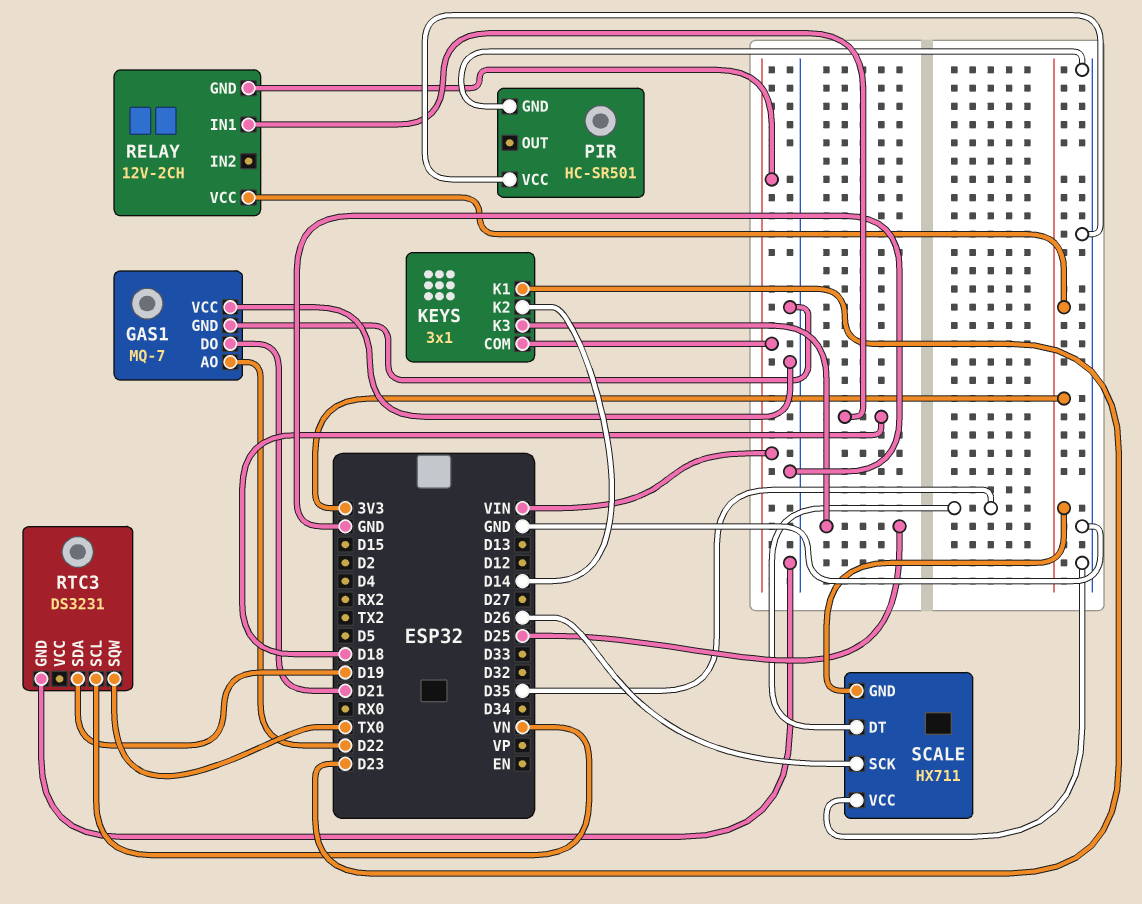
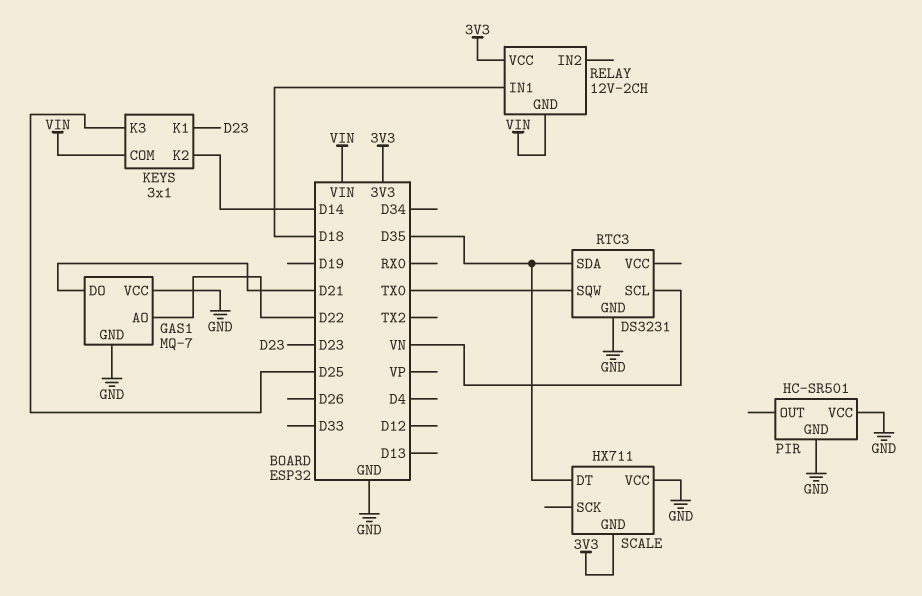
RTC3 pin SDA: D19 -> D35
SCALE pin SCK: D26 -> none

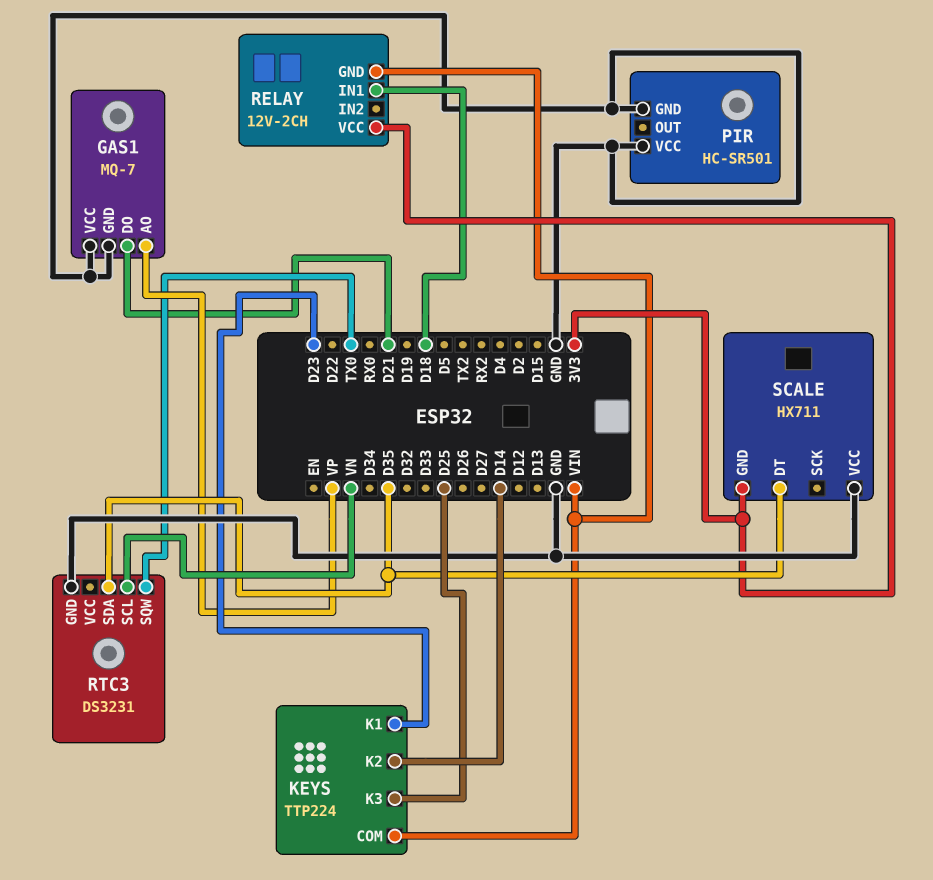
GAS1 pin AO: D22 -> VP
KEYS: 3x1 -> TTP224

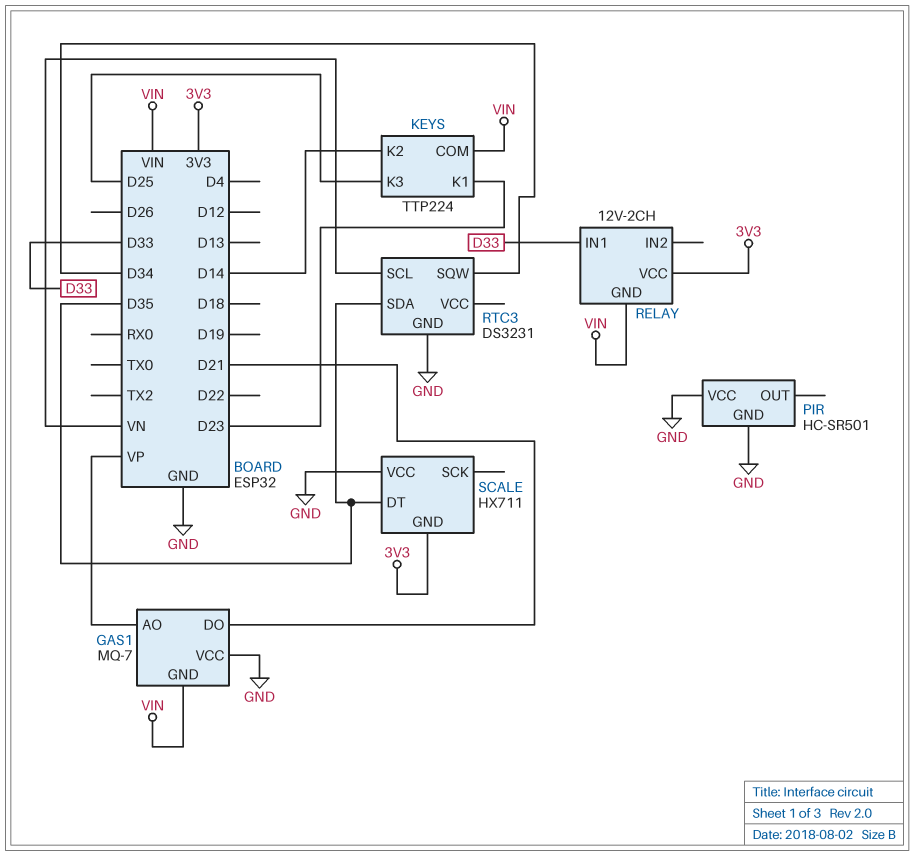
GAS1 pin GND: GND -> VIN
RELAY pin IN1: D18 -> D33
RTC3 pin SQW: TX0 -> D34

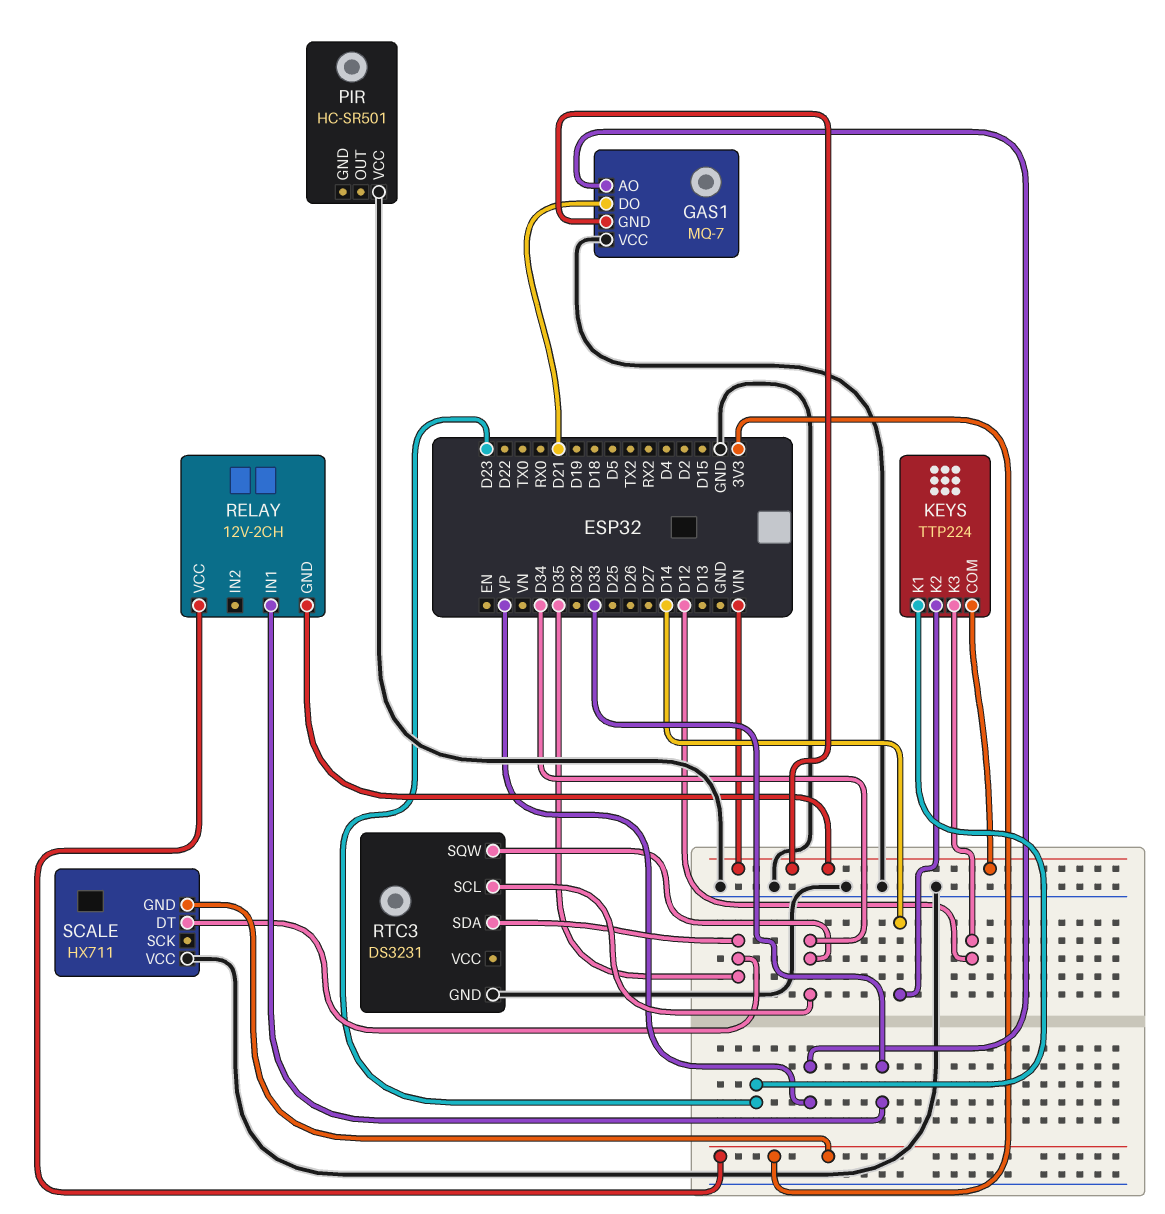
KEYS pin K3: D25 -> D12
PIR pin GND: GND -> none
RTC3 pin SCL: VN -> D34

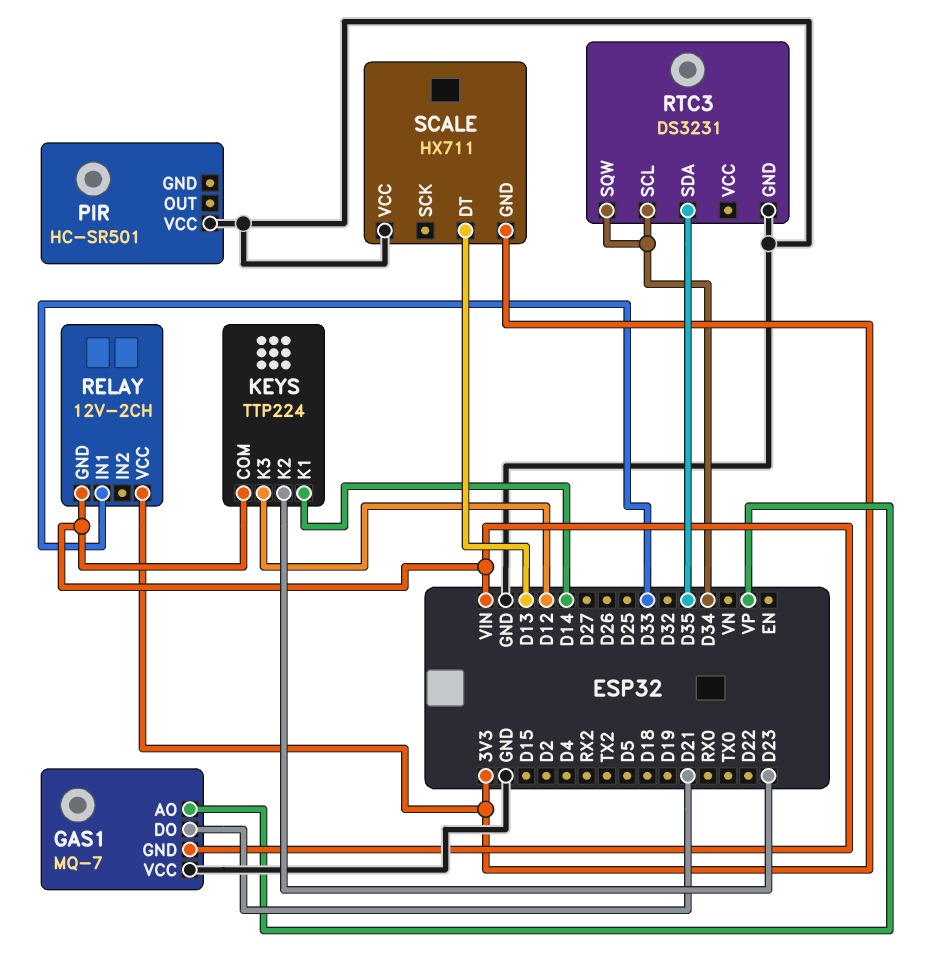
KEYS pin K1: D23 -> D14
KEYS pin K2: D14 -> D23
SCALE pin DT: D35 -> D13

